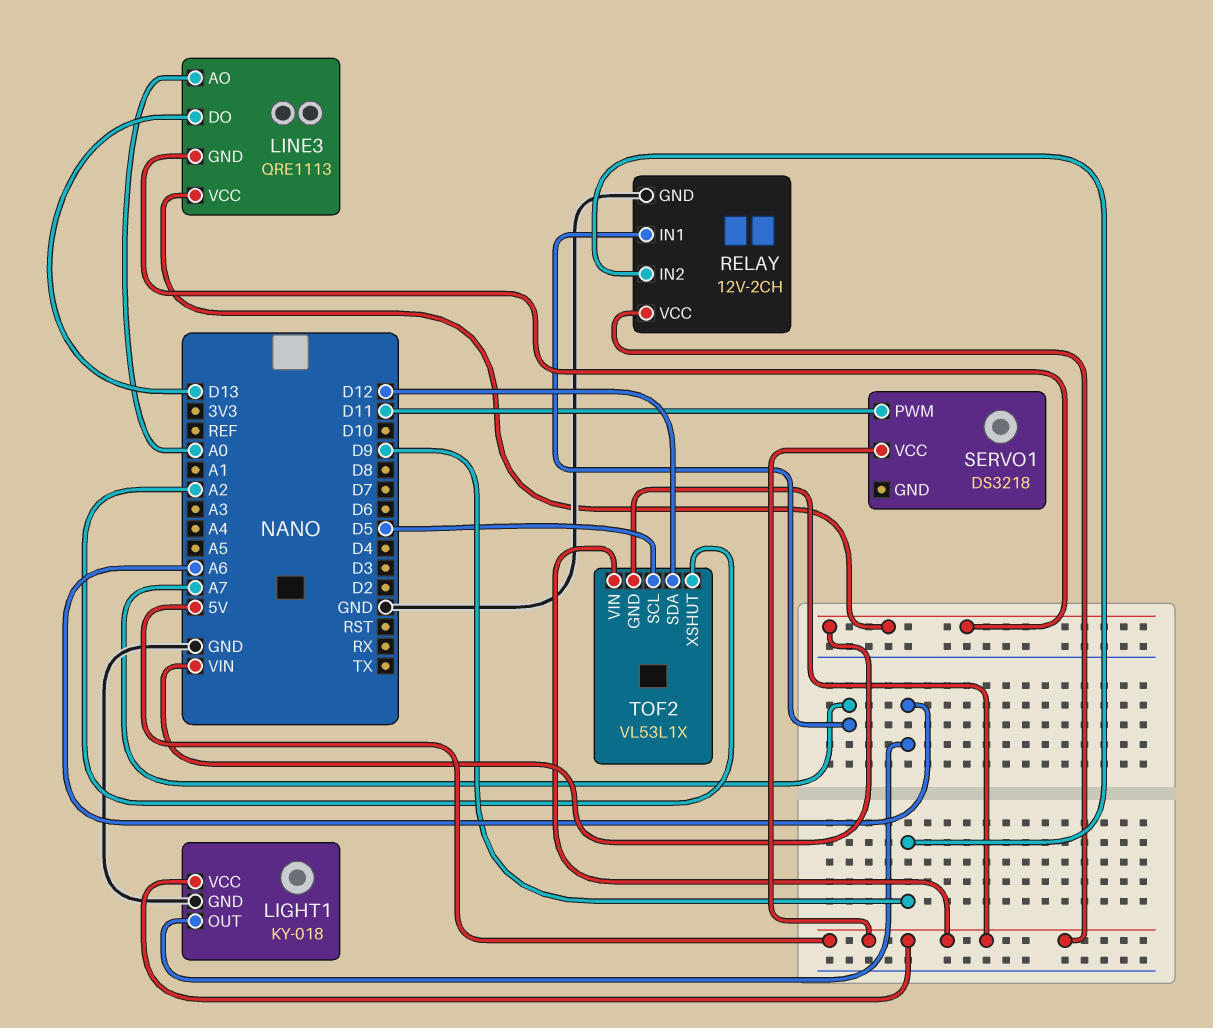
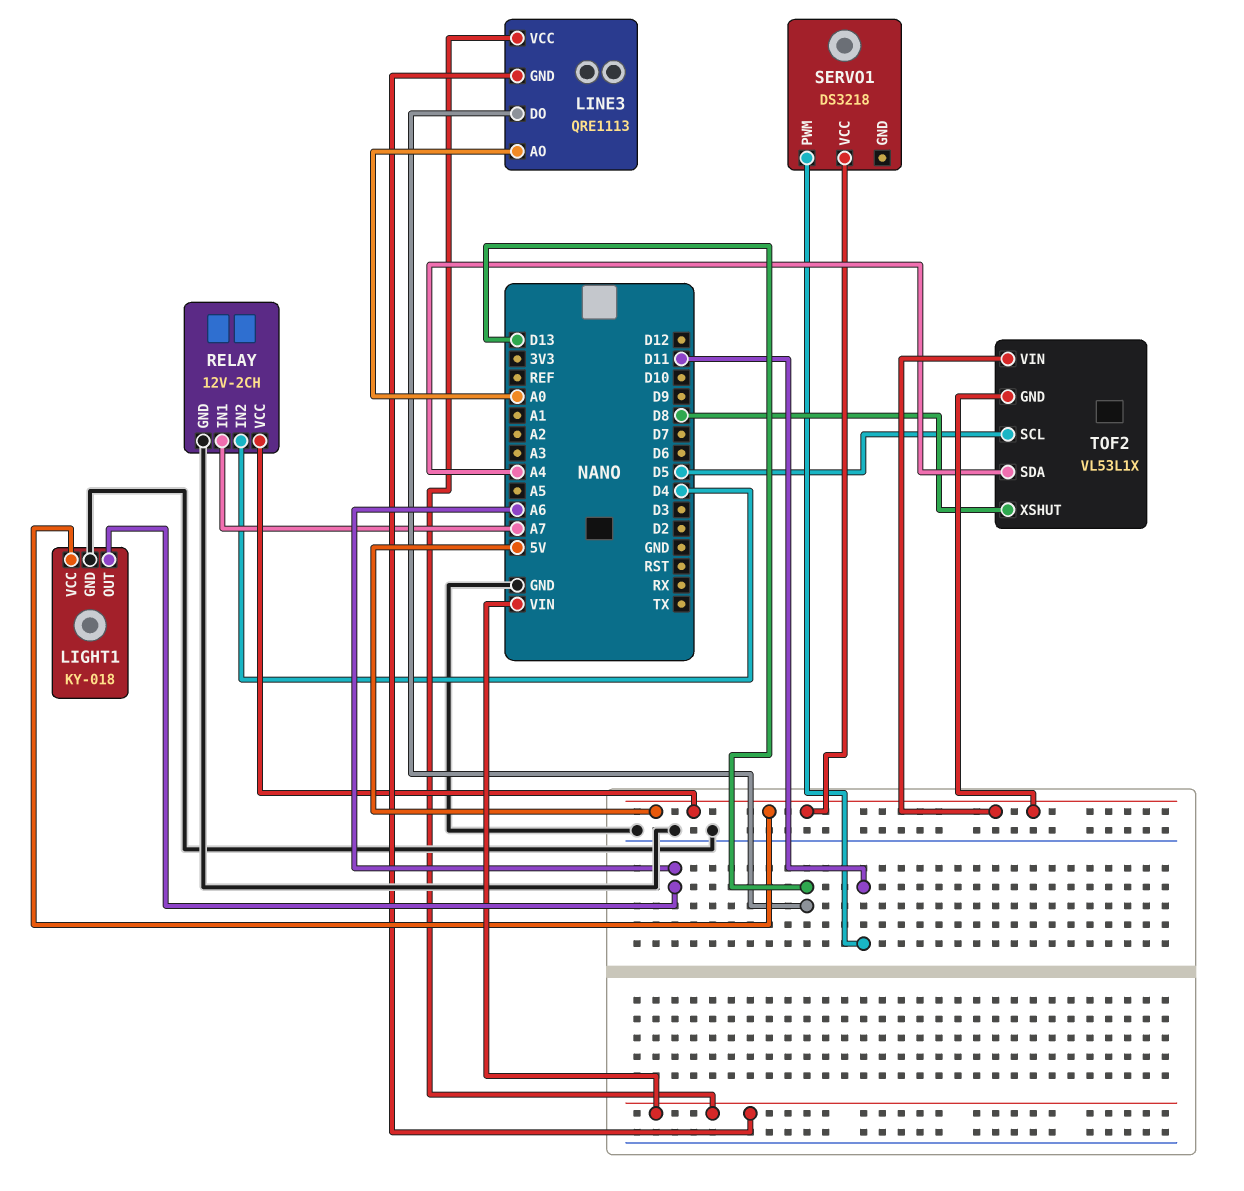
RELAY pin IN2: D9 -> D4
TOF2 pin SDA: D12 -> A4
TOF2 pin XSHUT: A2 -> D8

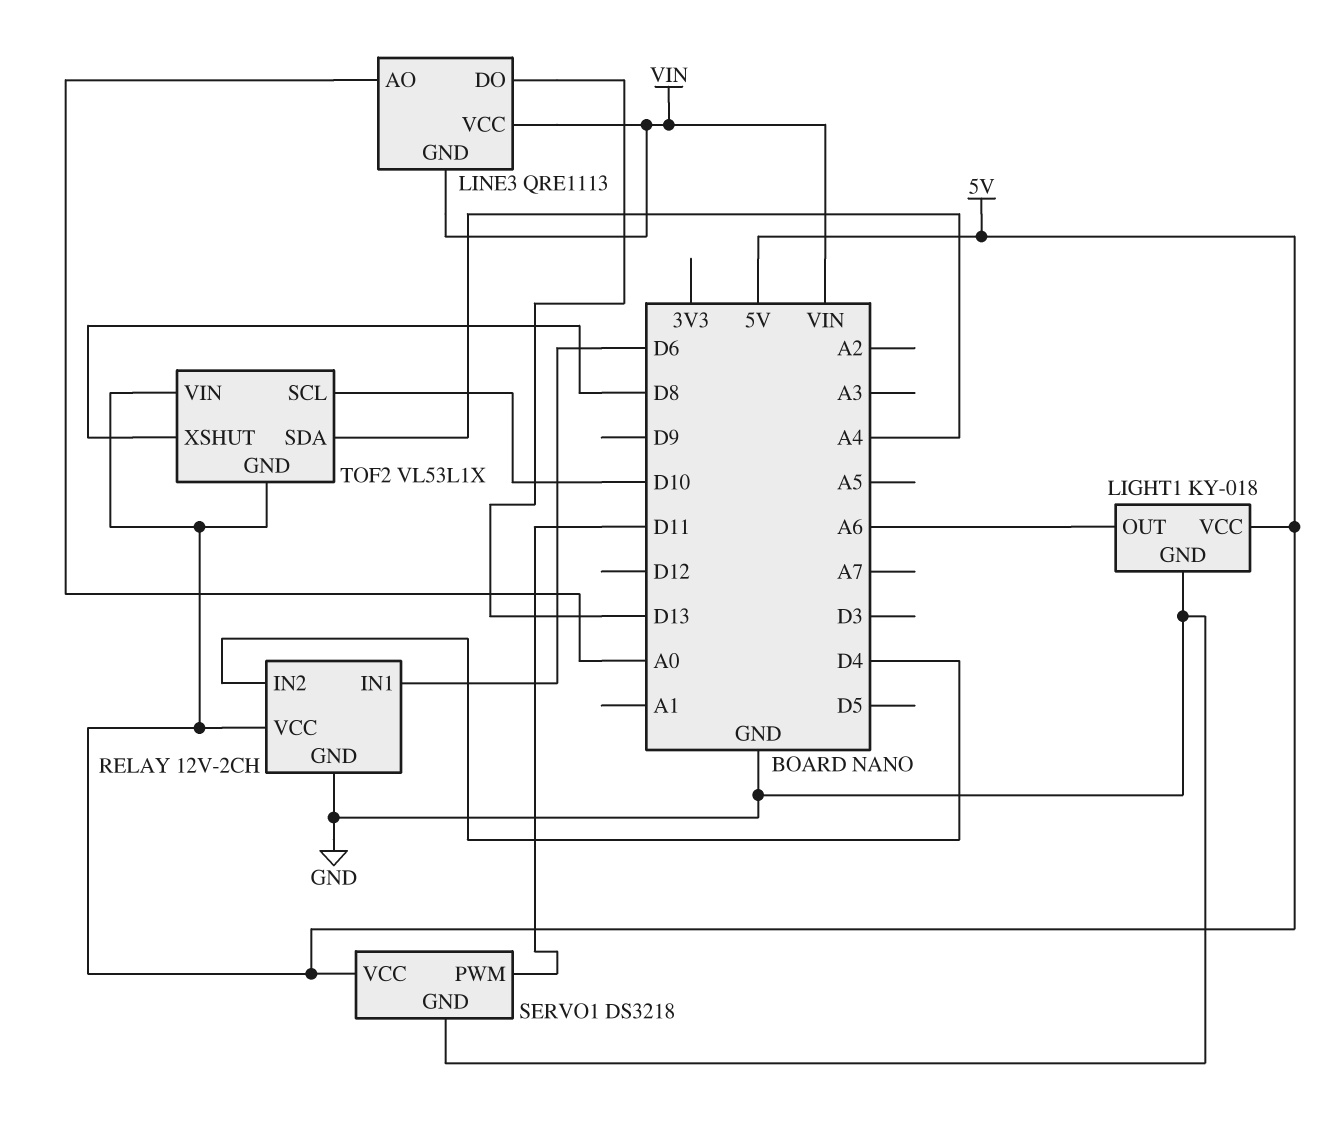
RELAY pin IN1: A7 -> D6
SERVO1 pin GND: none -> GND
TOF2 pin SCL: D5 -> D10

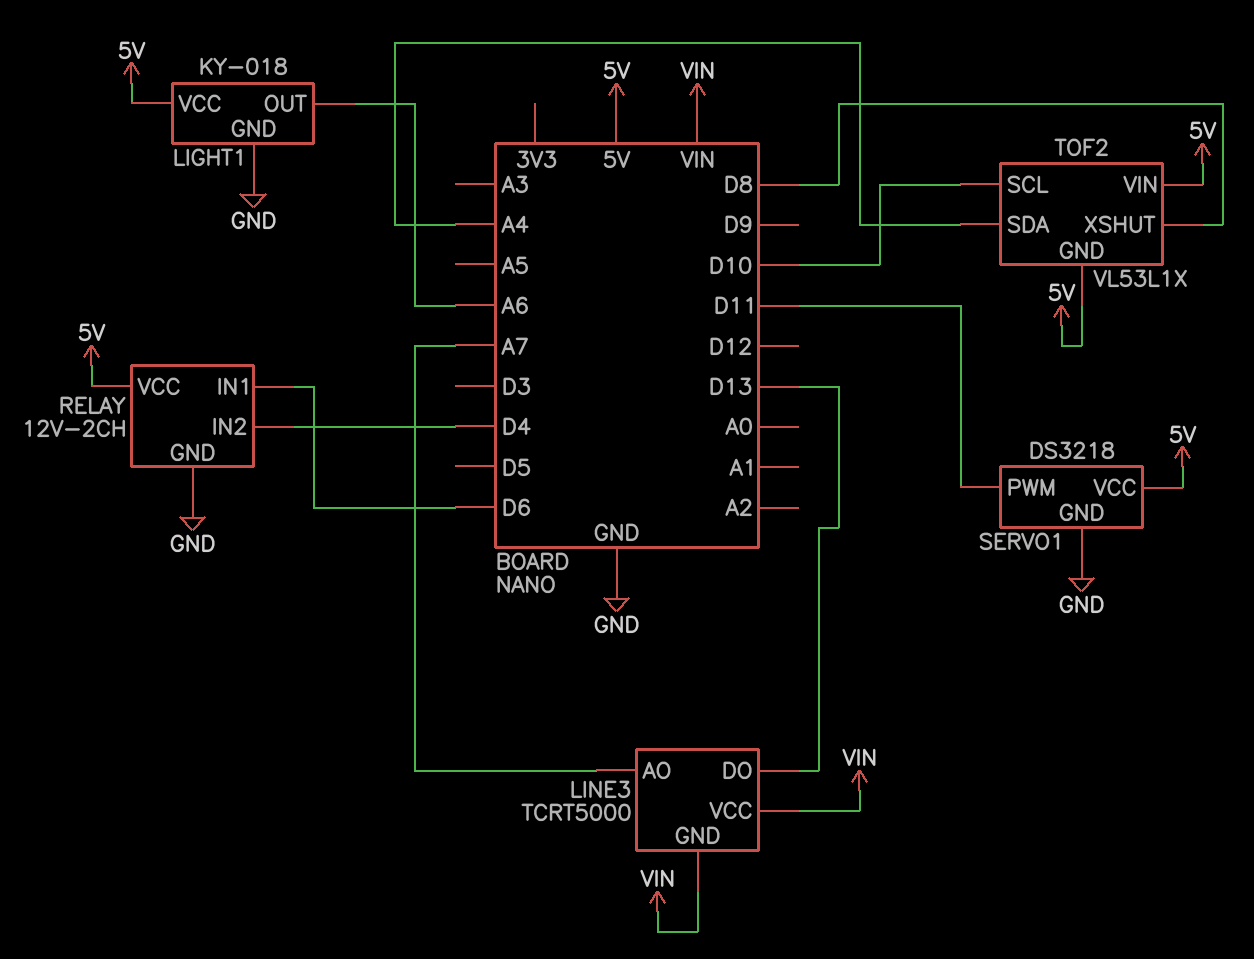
LINE3: QRE1113 -> TCRT5000
LINE3 pin AO: A0 -> A7

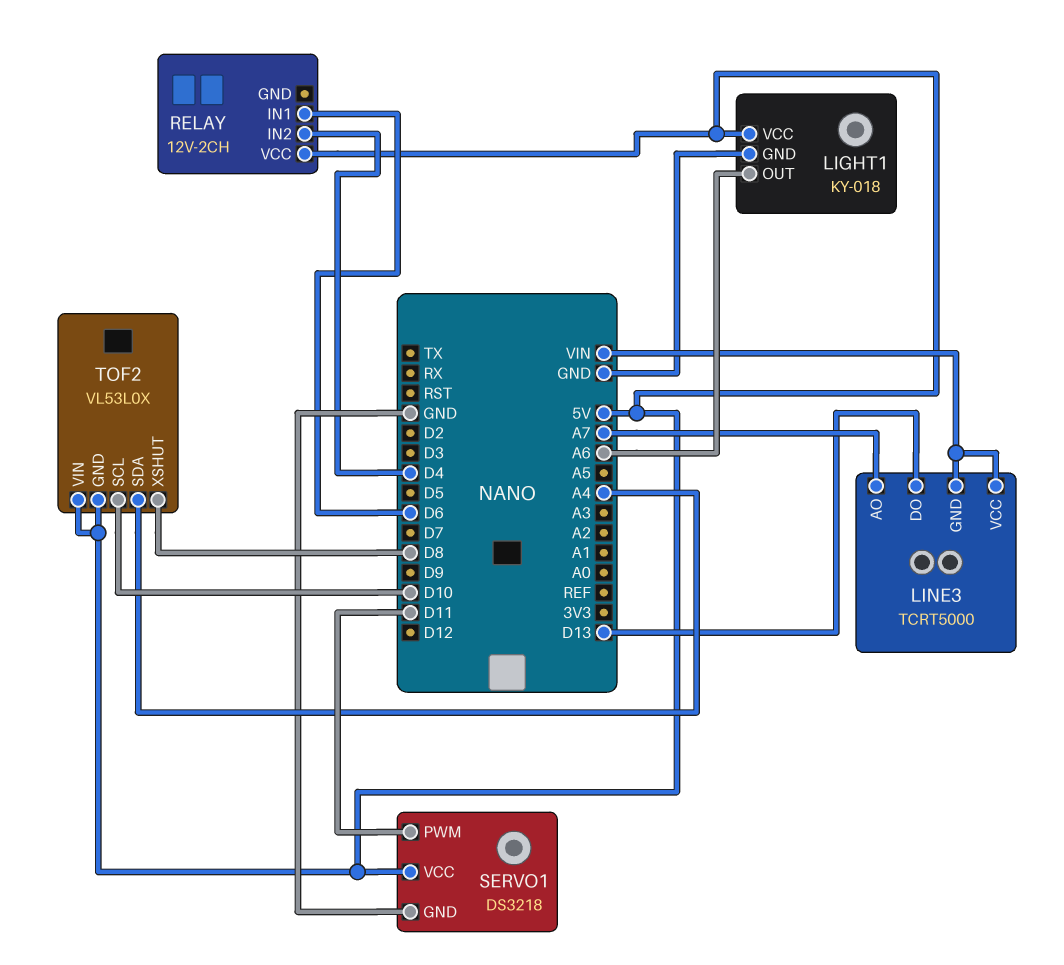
RELAY pin GND: GND -> none
TOF2: VL53L1X -> VL53L0X

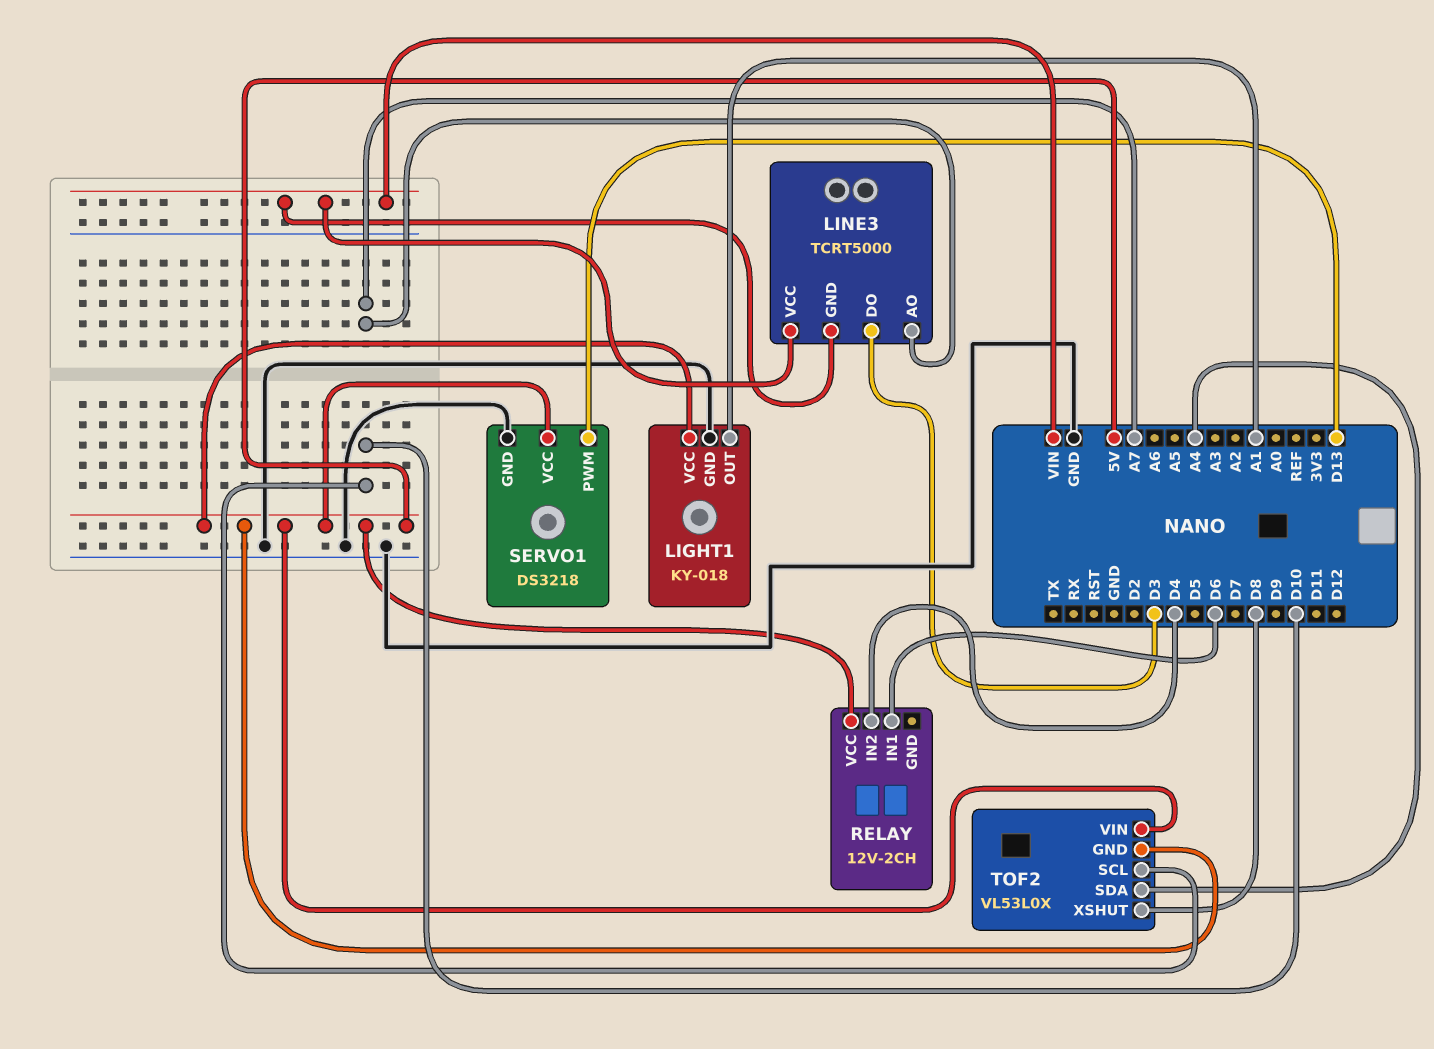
LIGHT1 pin OUT: A6 -> A1
LINE3 pin DO: D13 -> D3
SERVO1 pin PWM: D11 -> D13

